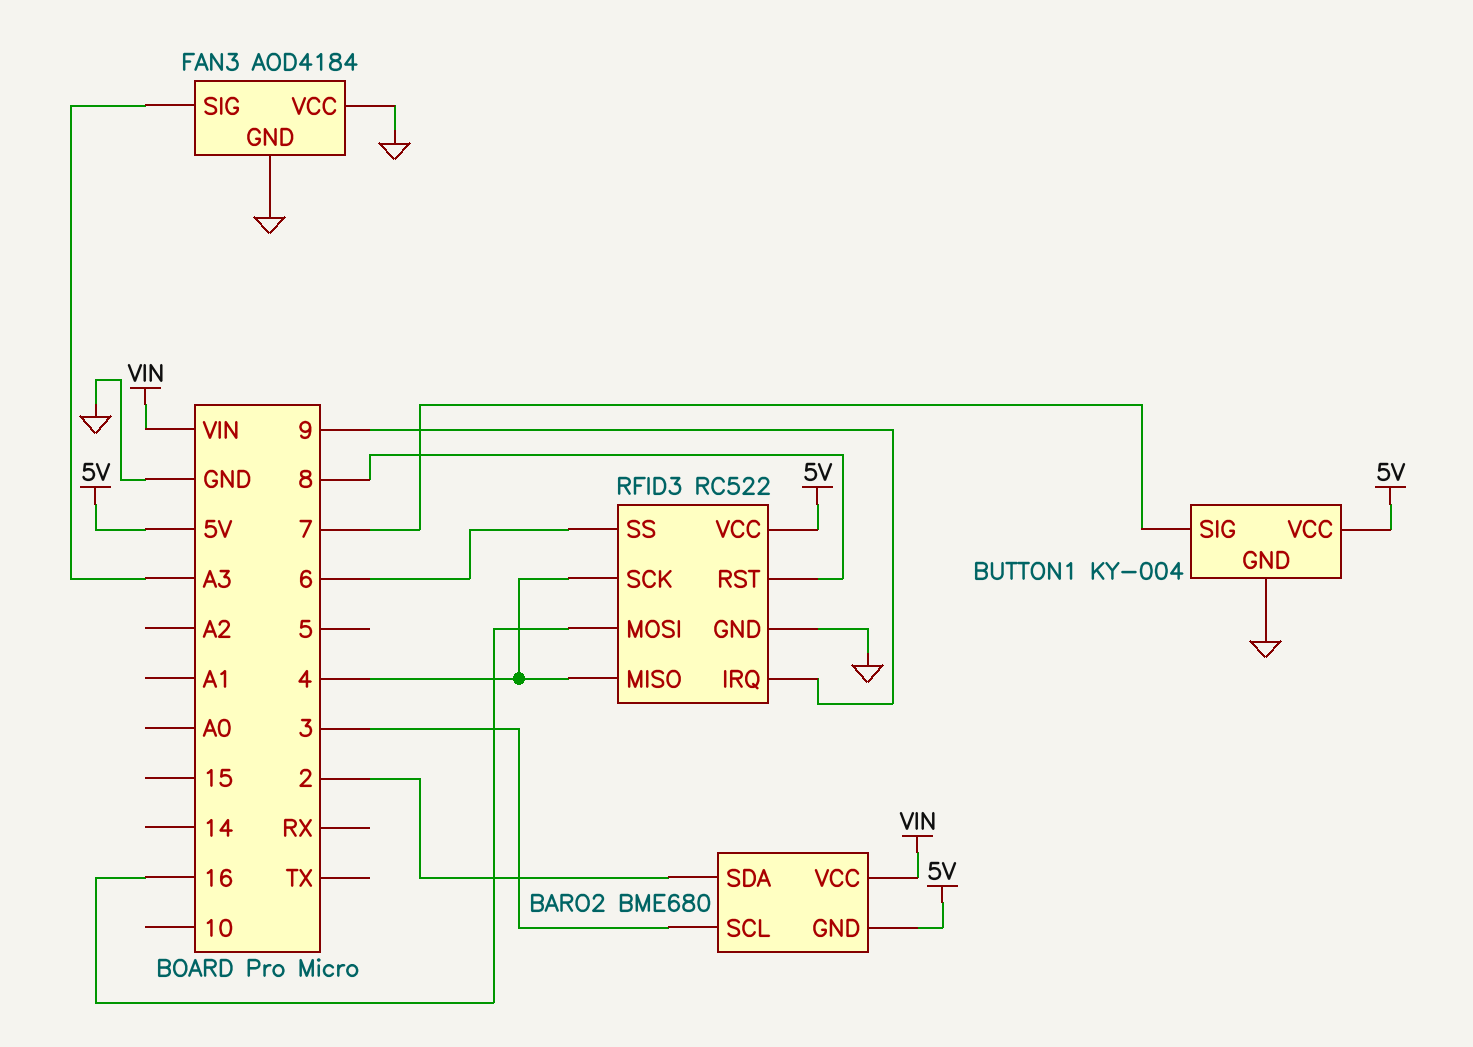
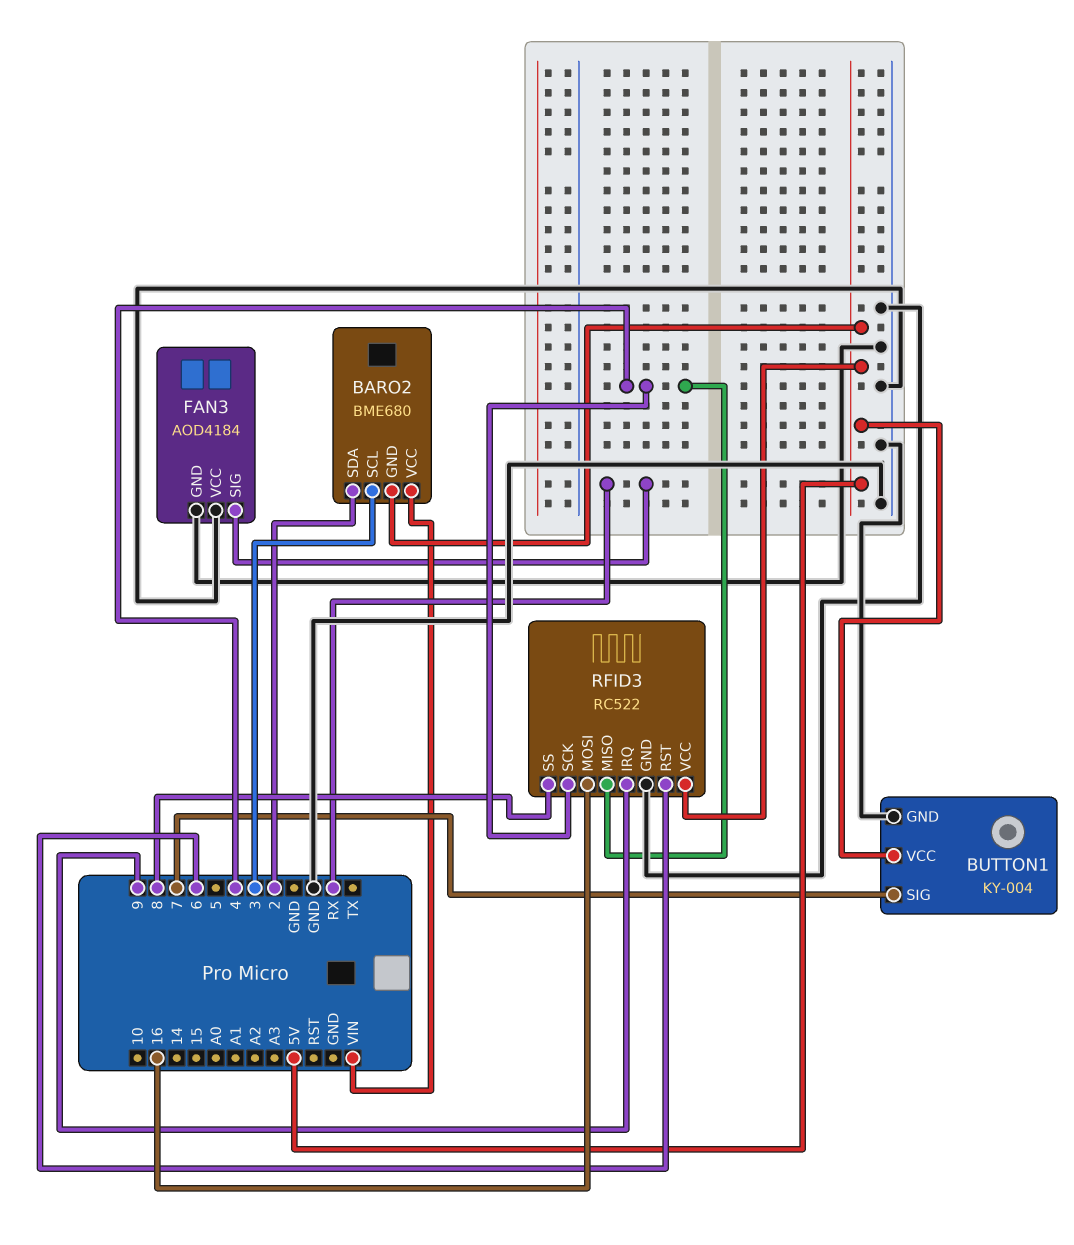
FAN3 pin SIG: A3 -> RX
RFID3 pin RST: 8 -> 6
RFID3 pin SS: 6 -> 8

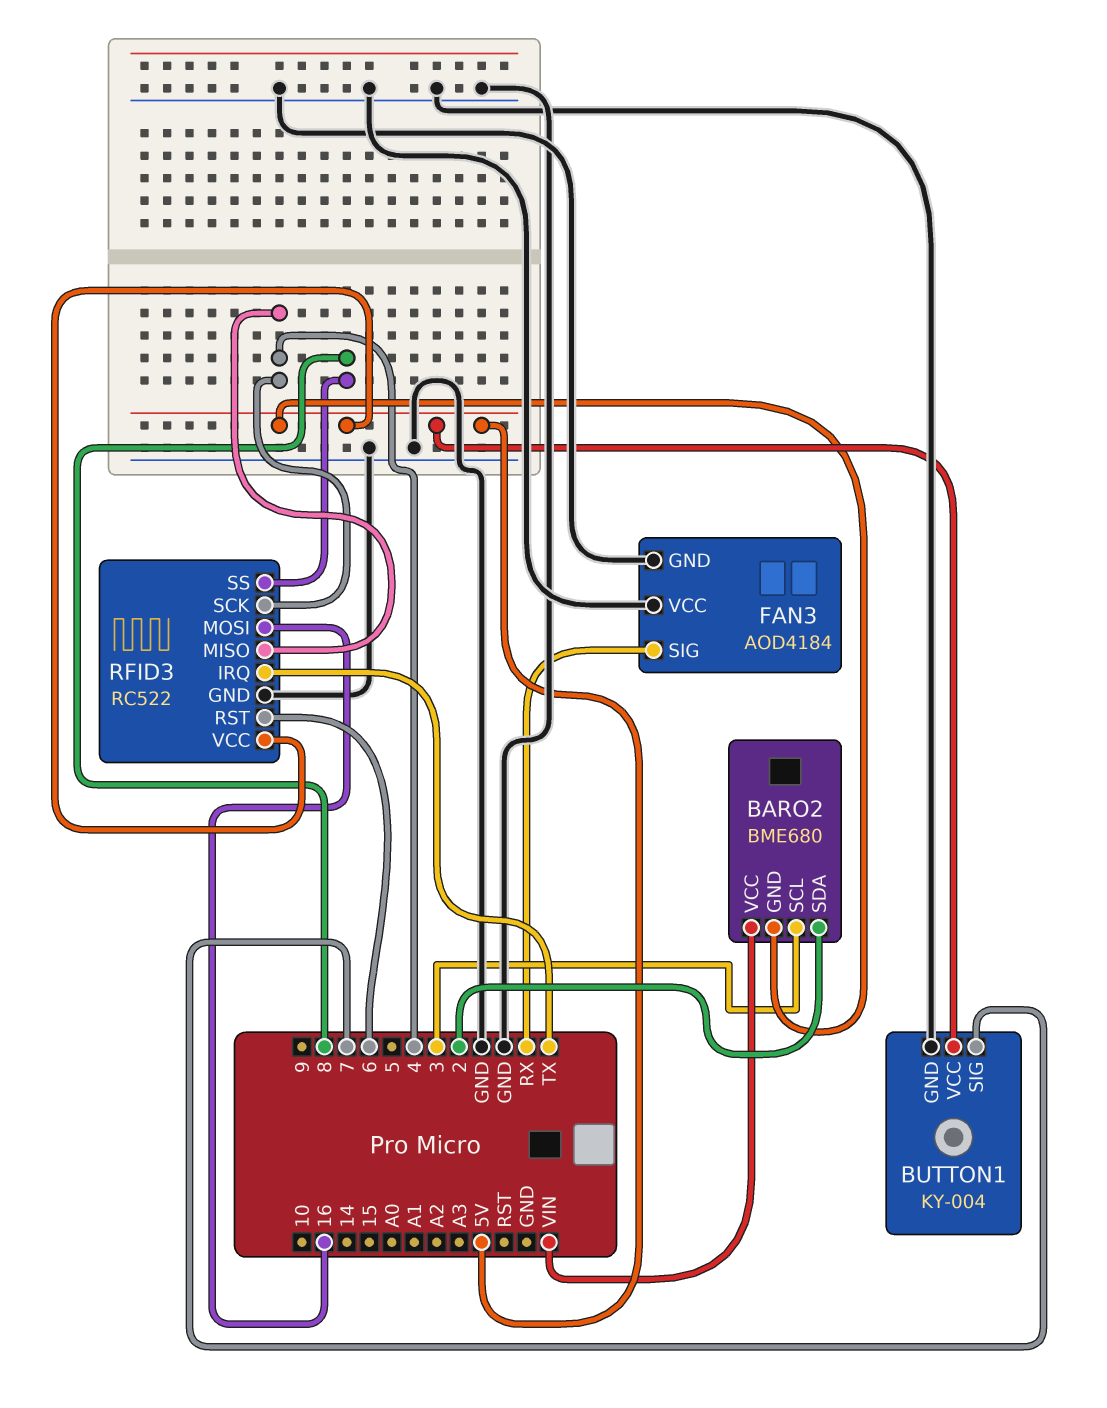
RFID3 pin IRQ: 9 -> TX

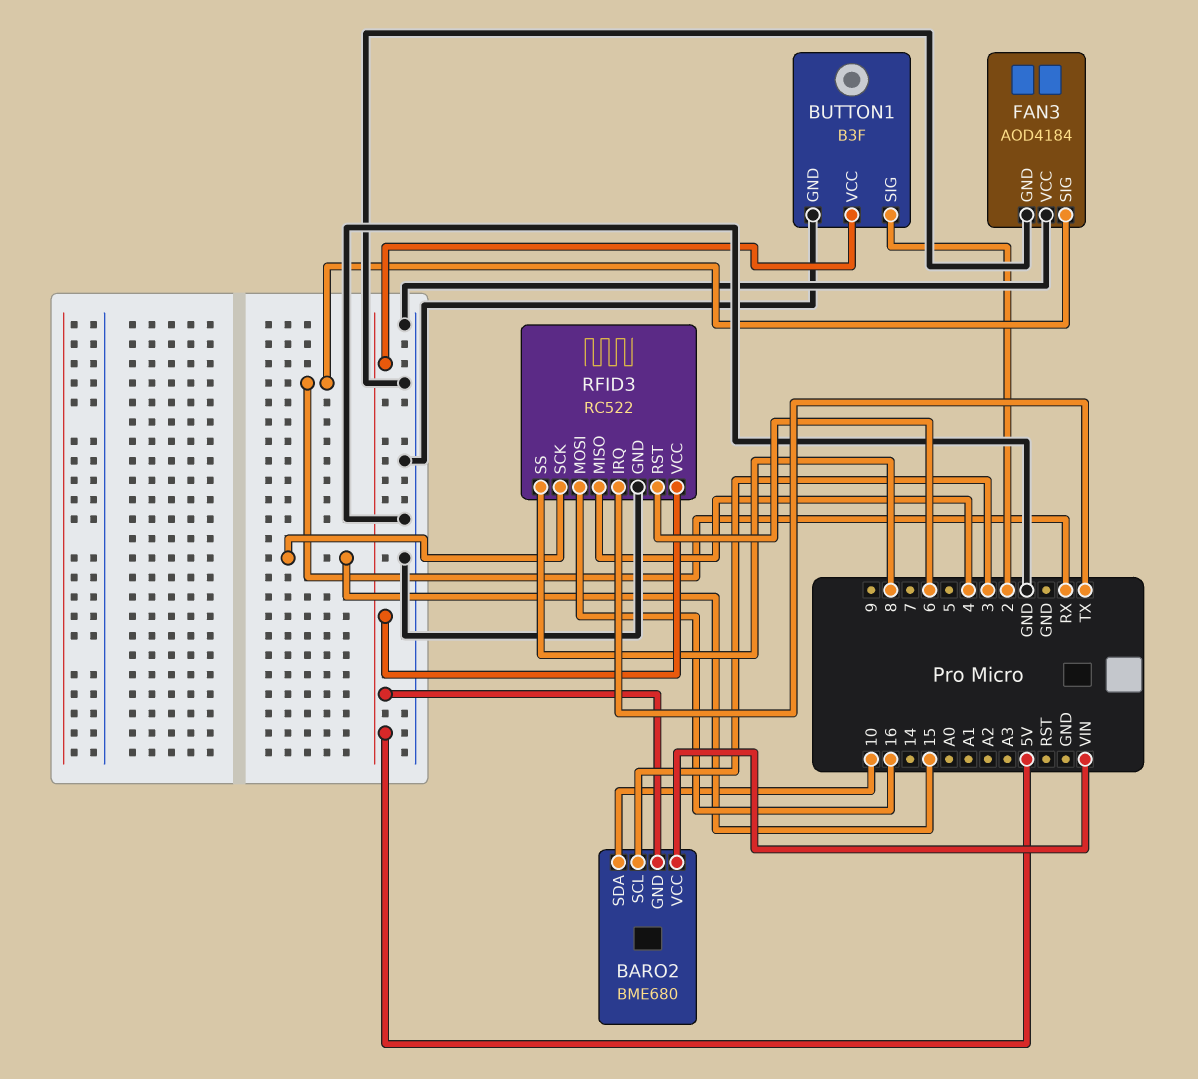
BARO2 pin SDA: 2 -> 10
BUTTON1: KY-004 -> B3F
BUTTON1 pin SIG: 7 -> 2
RFID3 pin SCK: 4 -> 15

